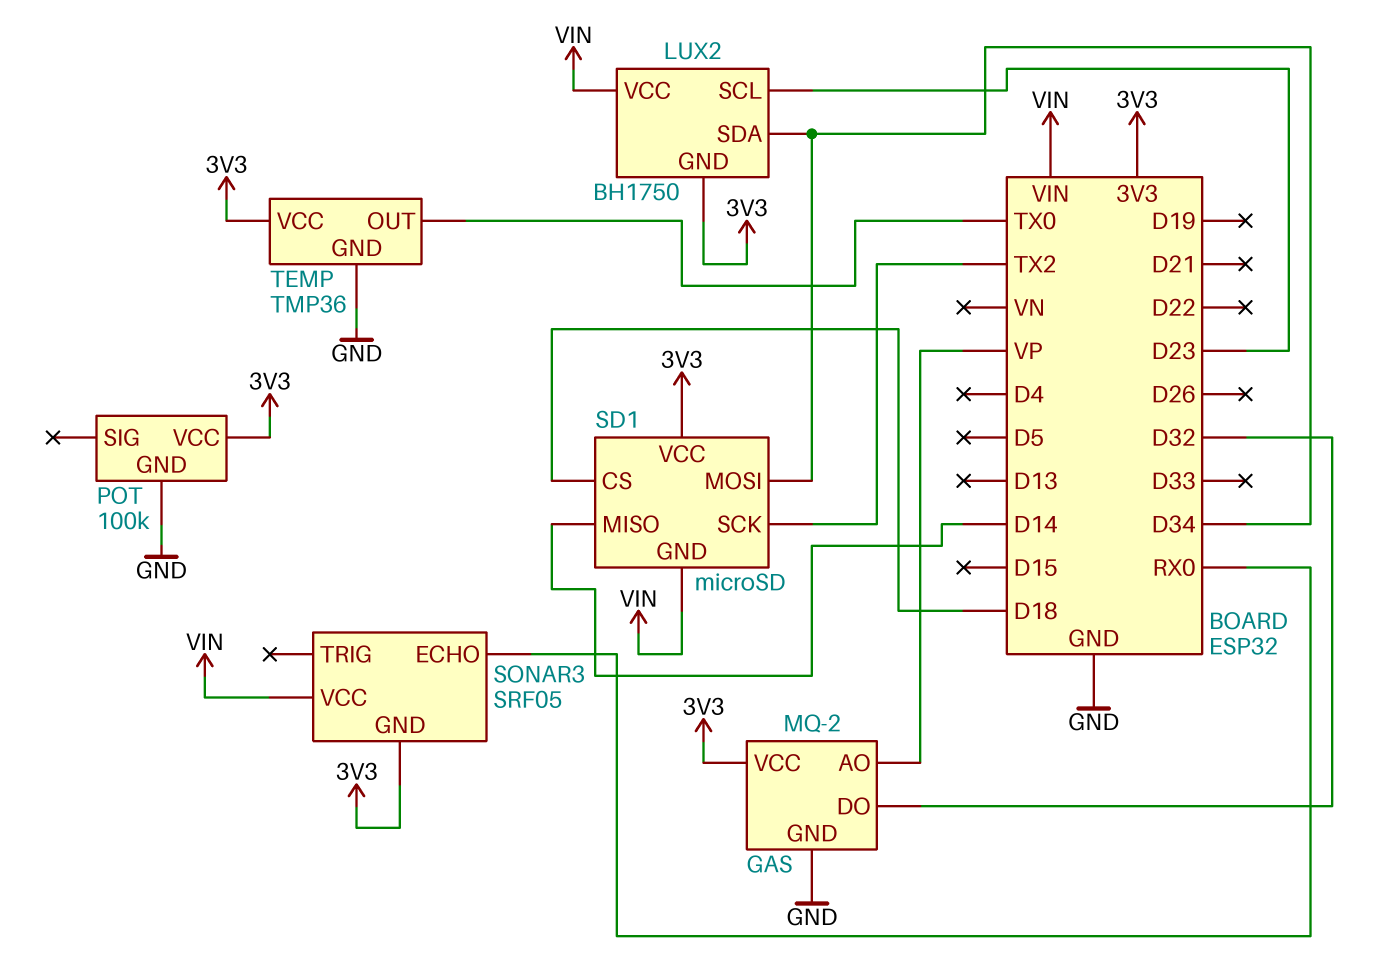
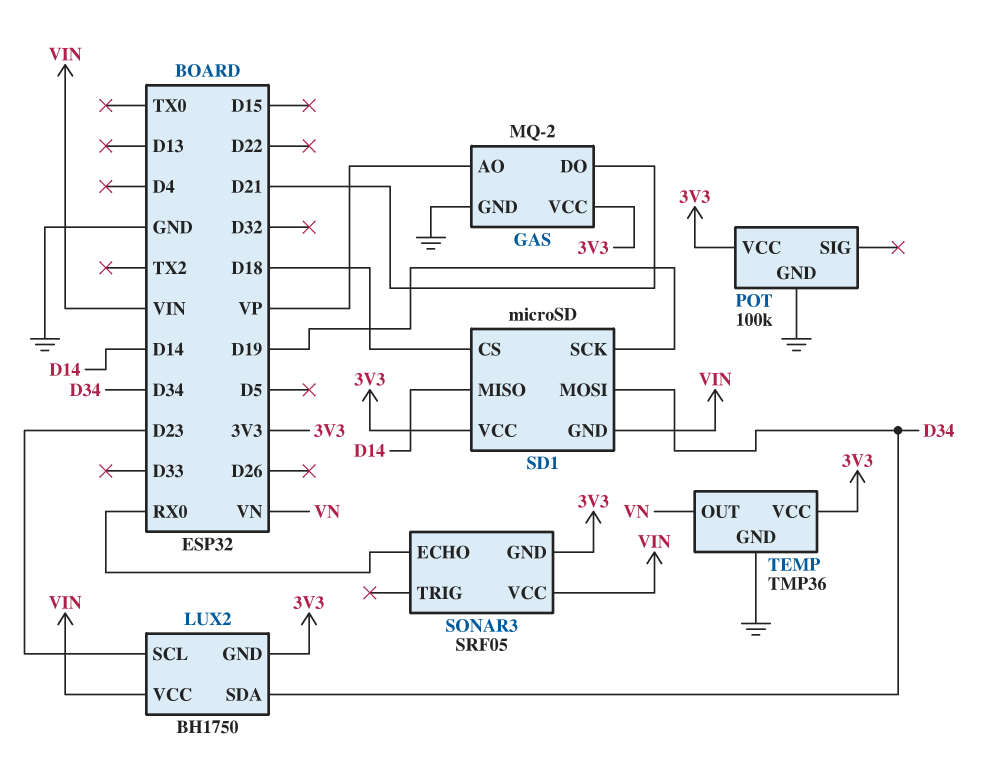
GAS pin DO: D32 -> D21
SD1 pin SCK: TX2 -> D19
TEMP pin OUT: TX0 -> VN

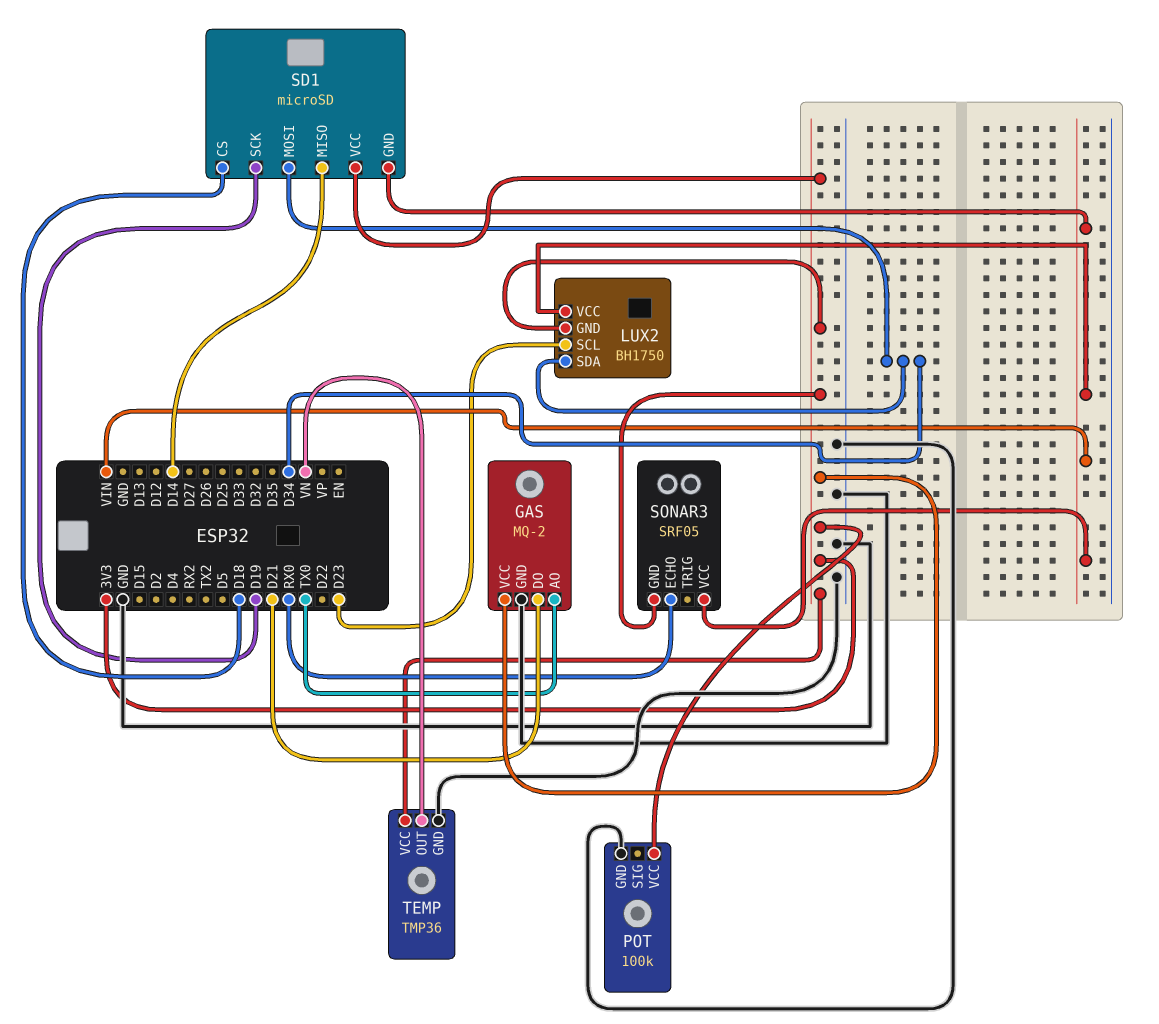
GAS pin AO: VP -> TX0

